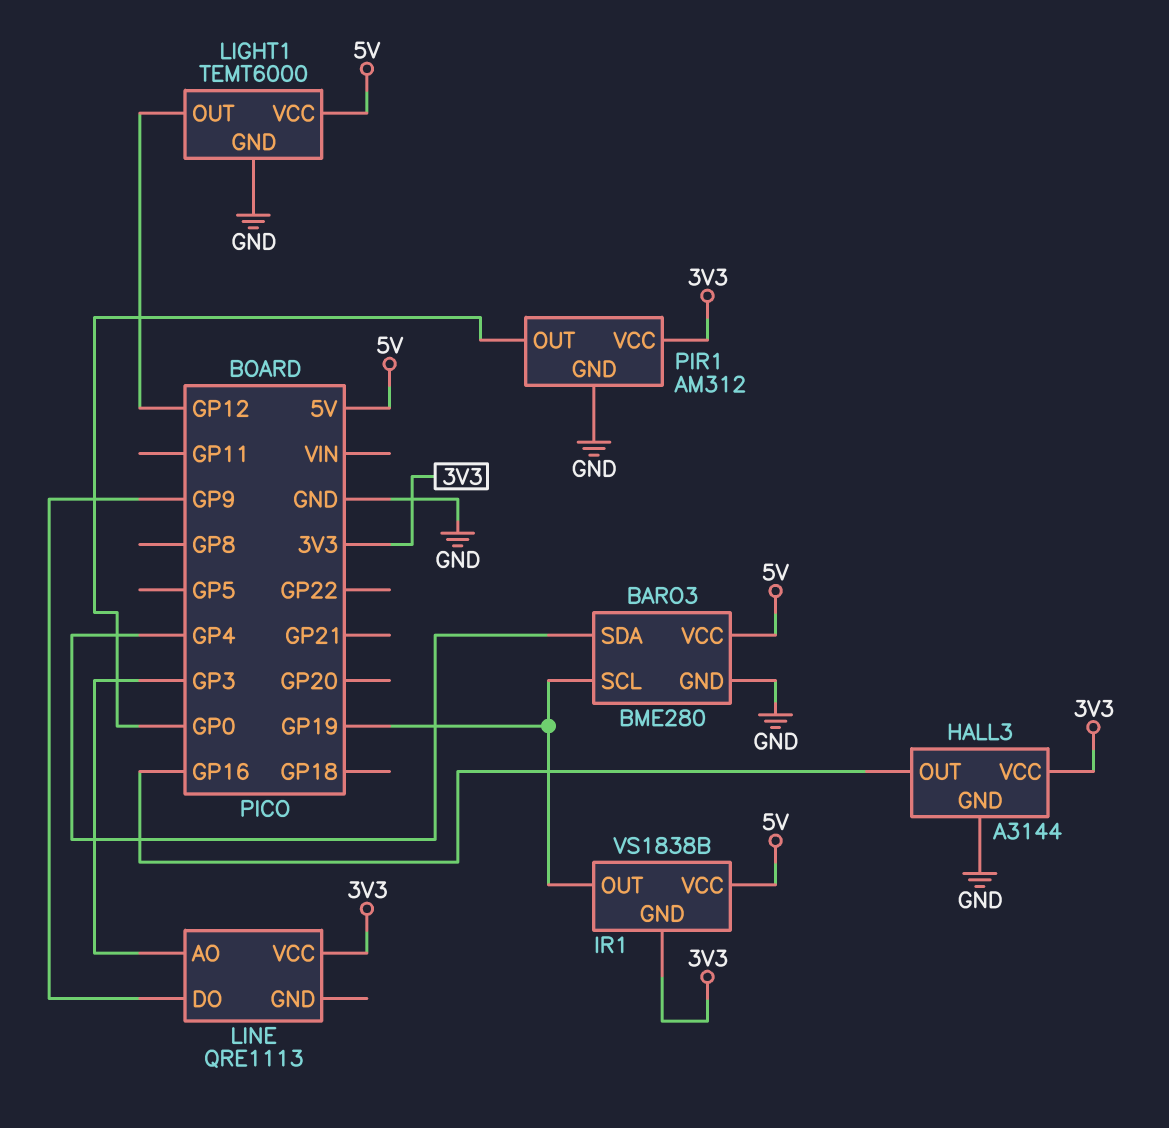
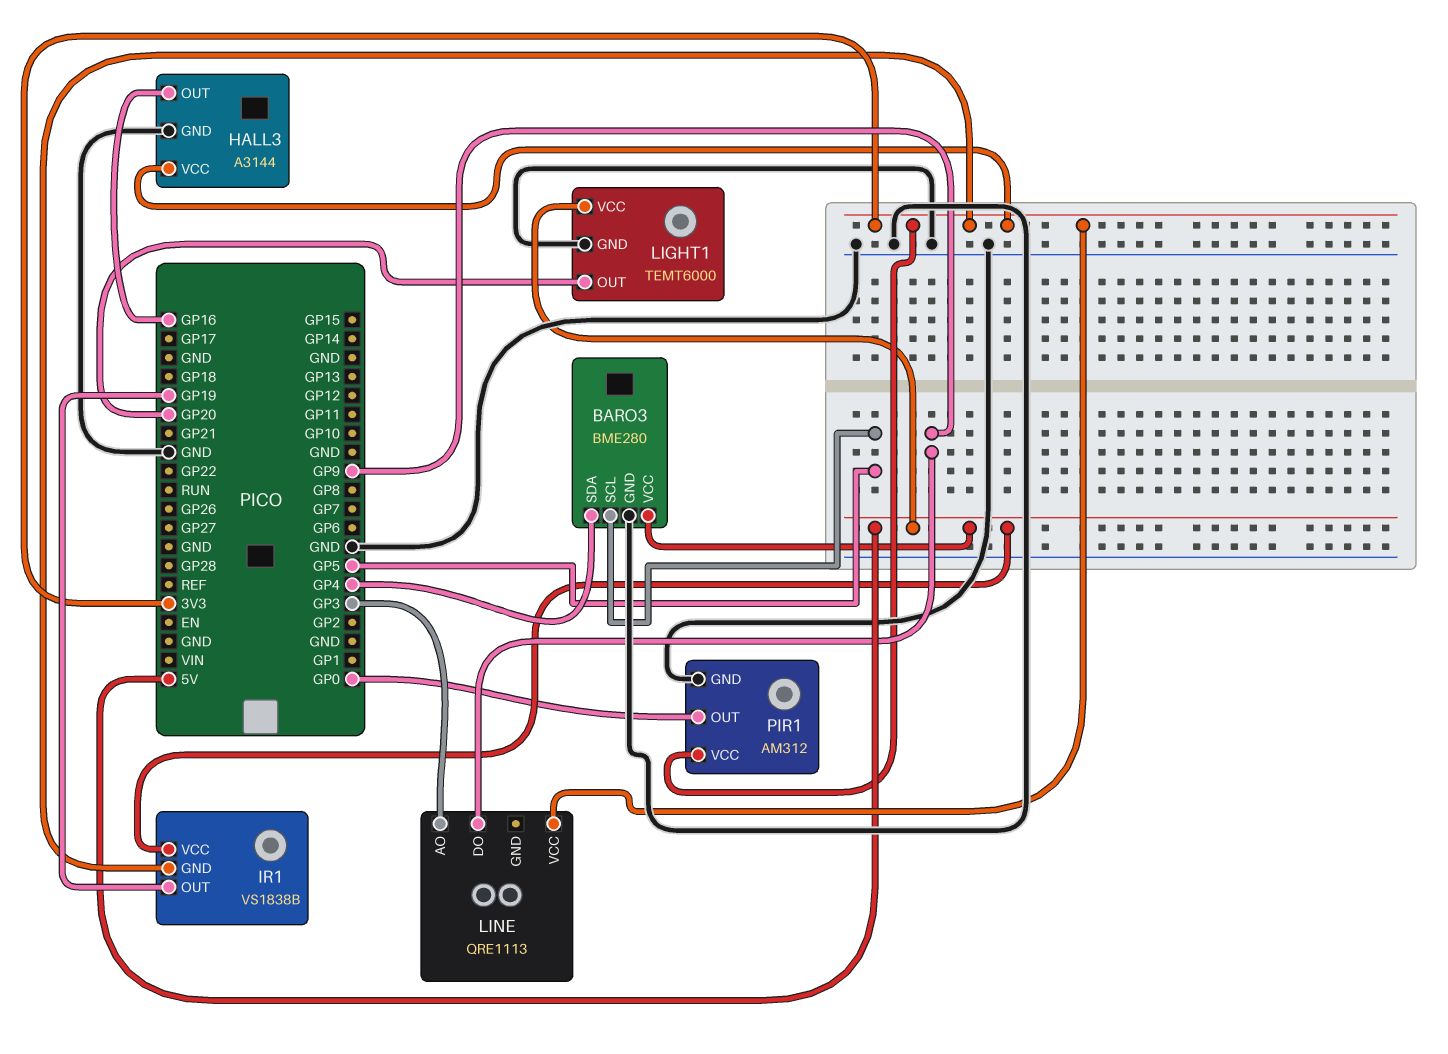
BARO3 pin SCL: GP19 -> GP5
LIGHT1 pin OUT: GP12 -> GP20

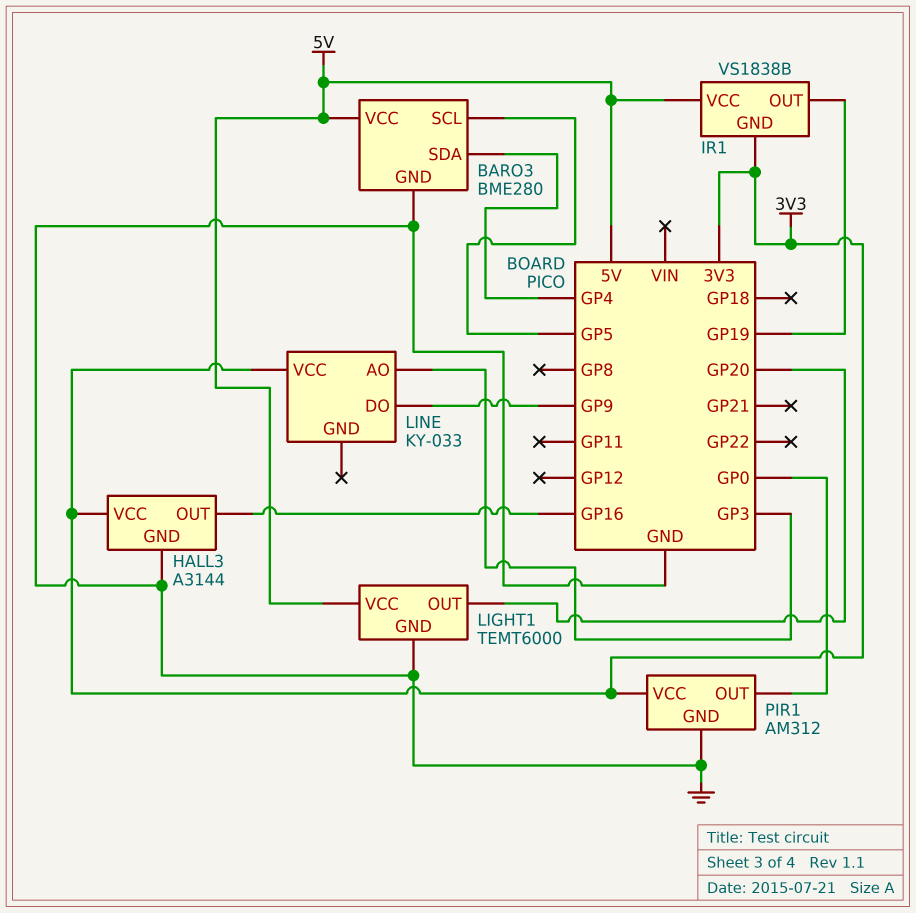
LINE: QRE1113 -> KY-033

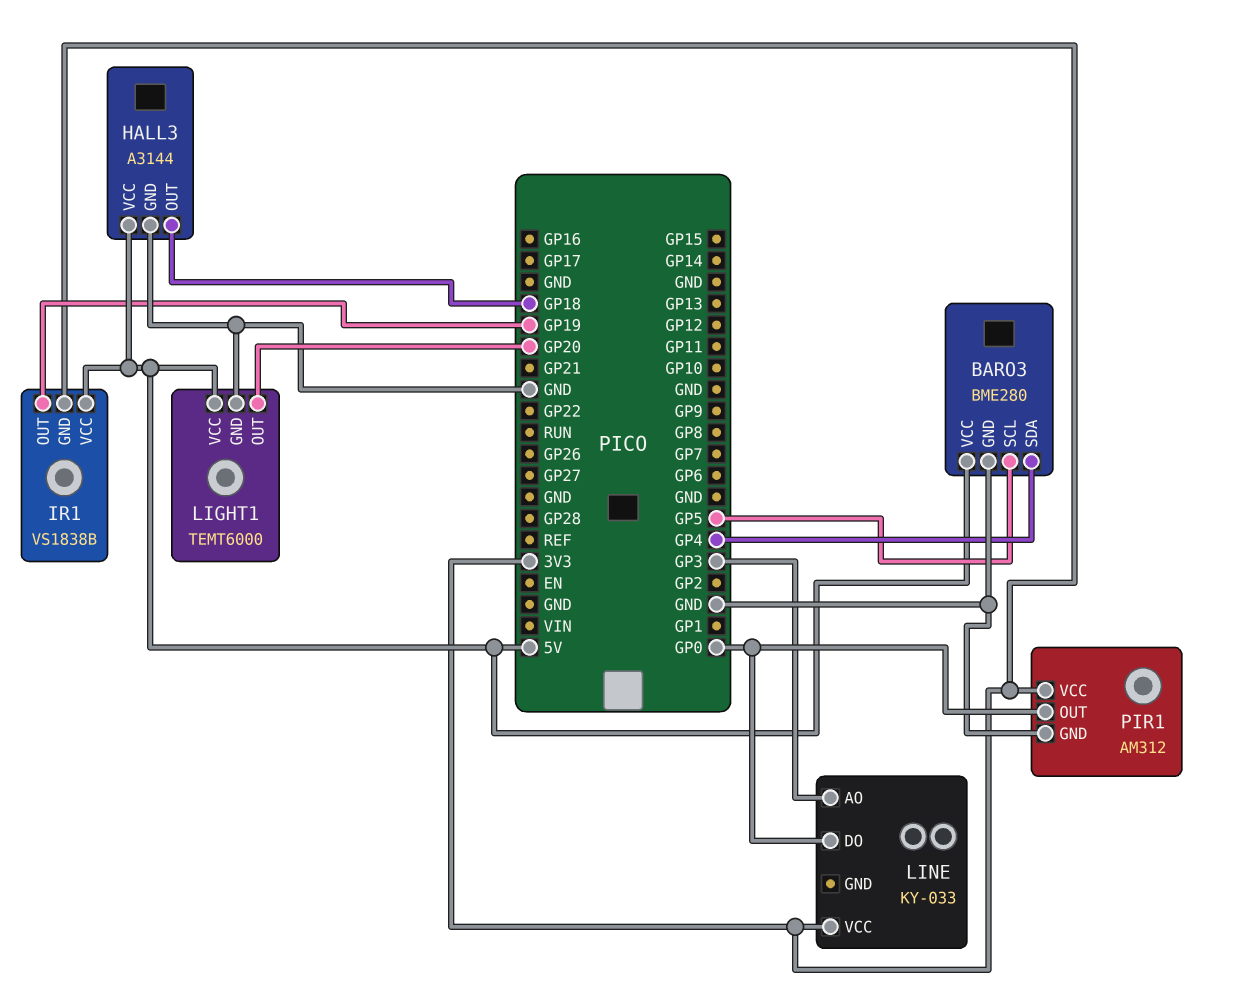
HALL3 pin OUT: GP16 -> GP18
HALL3 pin VCC: 3V3 -> 5V
LINE pin DO: GP9 -> GP0

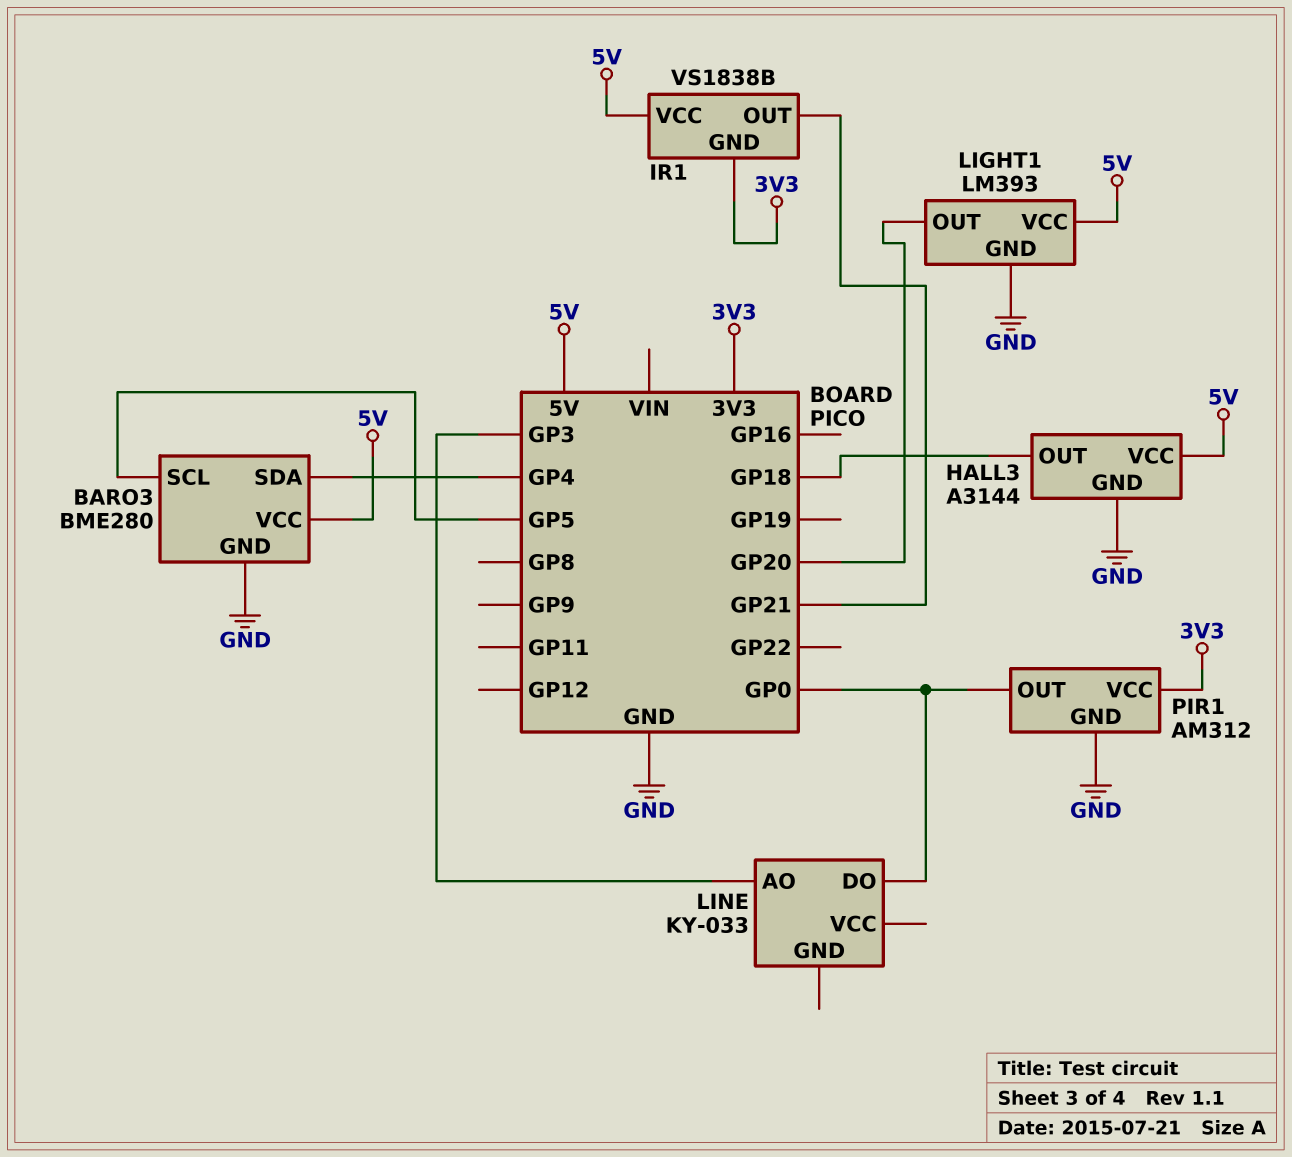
IR1 pin OUT: GP19 -> GP21
LIGHT1: TEMT6000 -> LM393
LINE pin VCC: 3V3 -> none

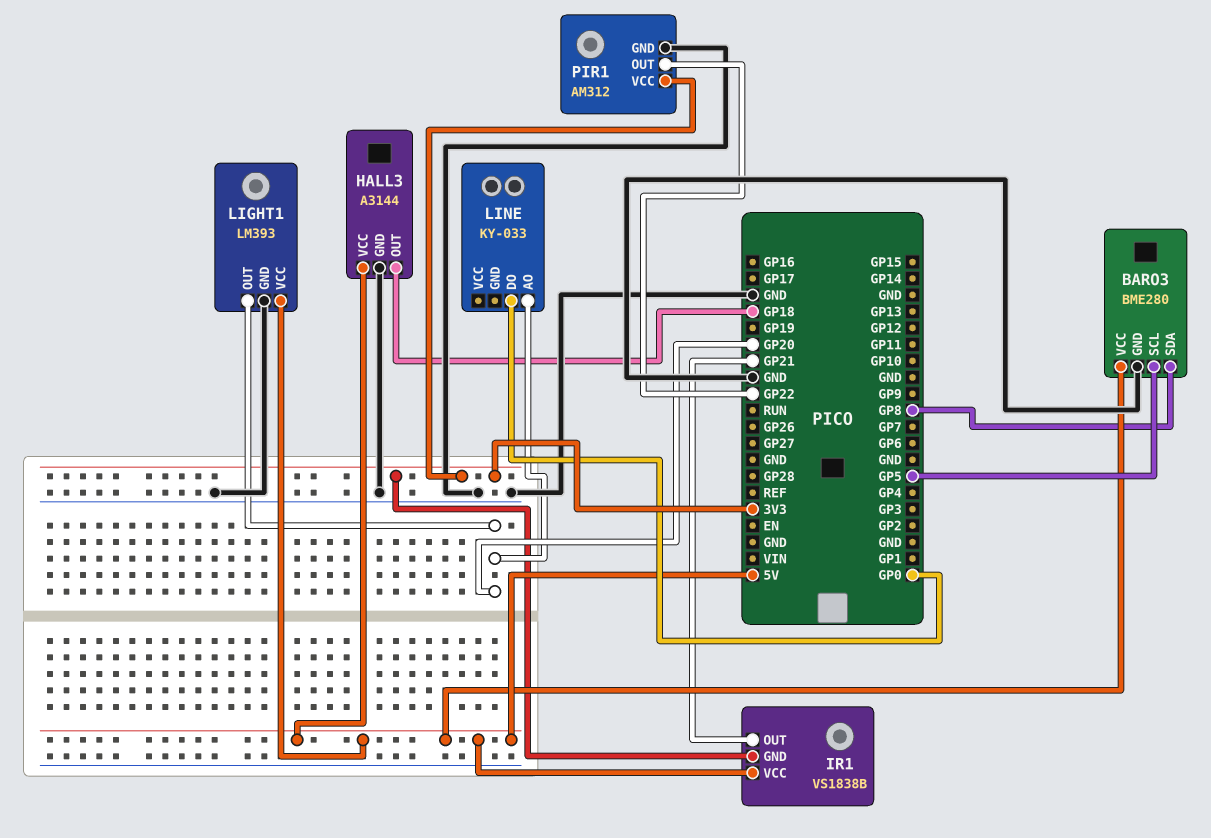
BARO3 pin SDA: GP4 -> GP8
LINE pin AO: GP3 -> GP20
PIR1 pin OUT: GP0 -> GP22

